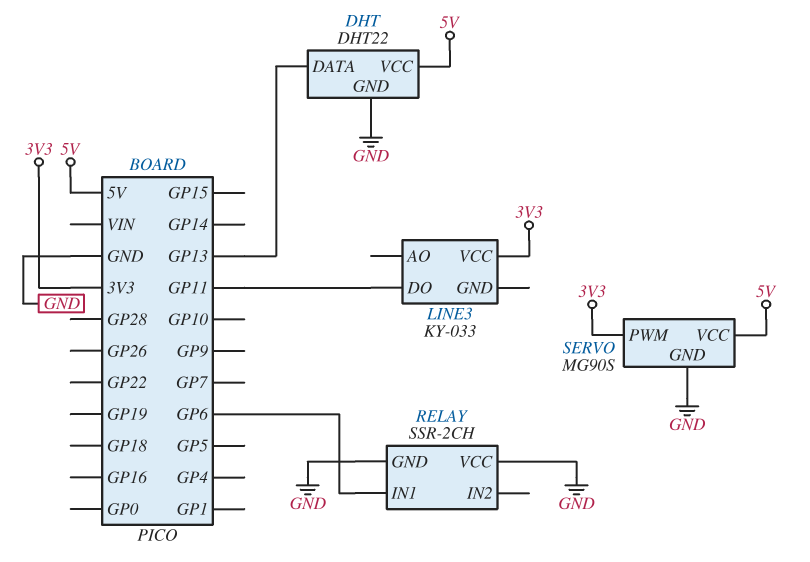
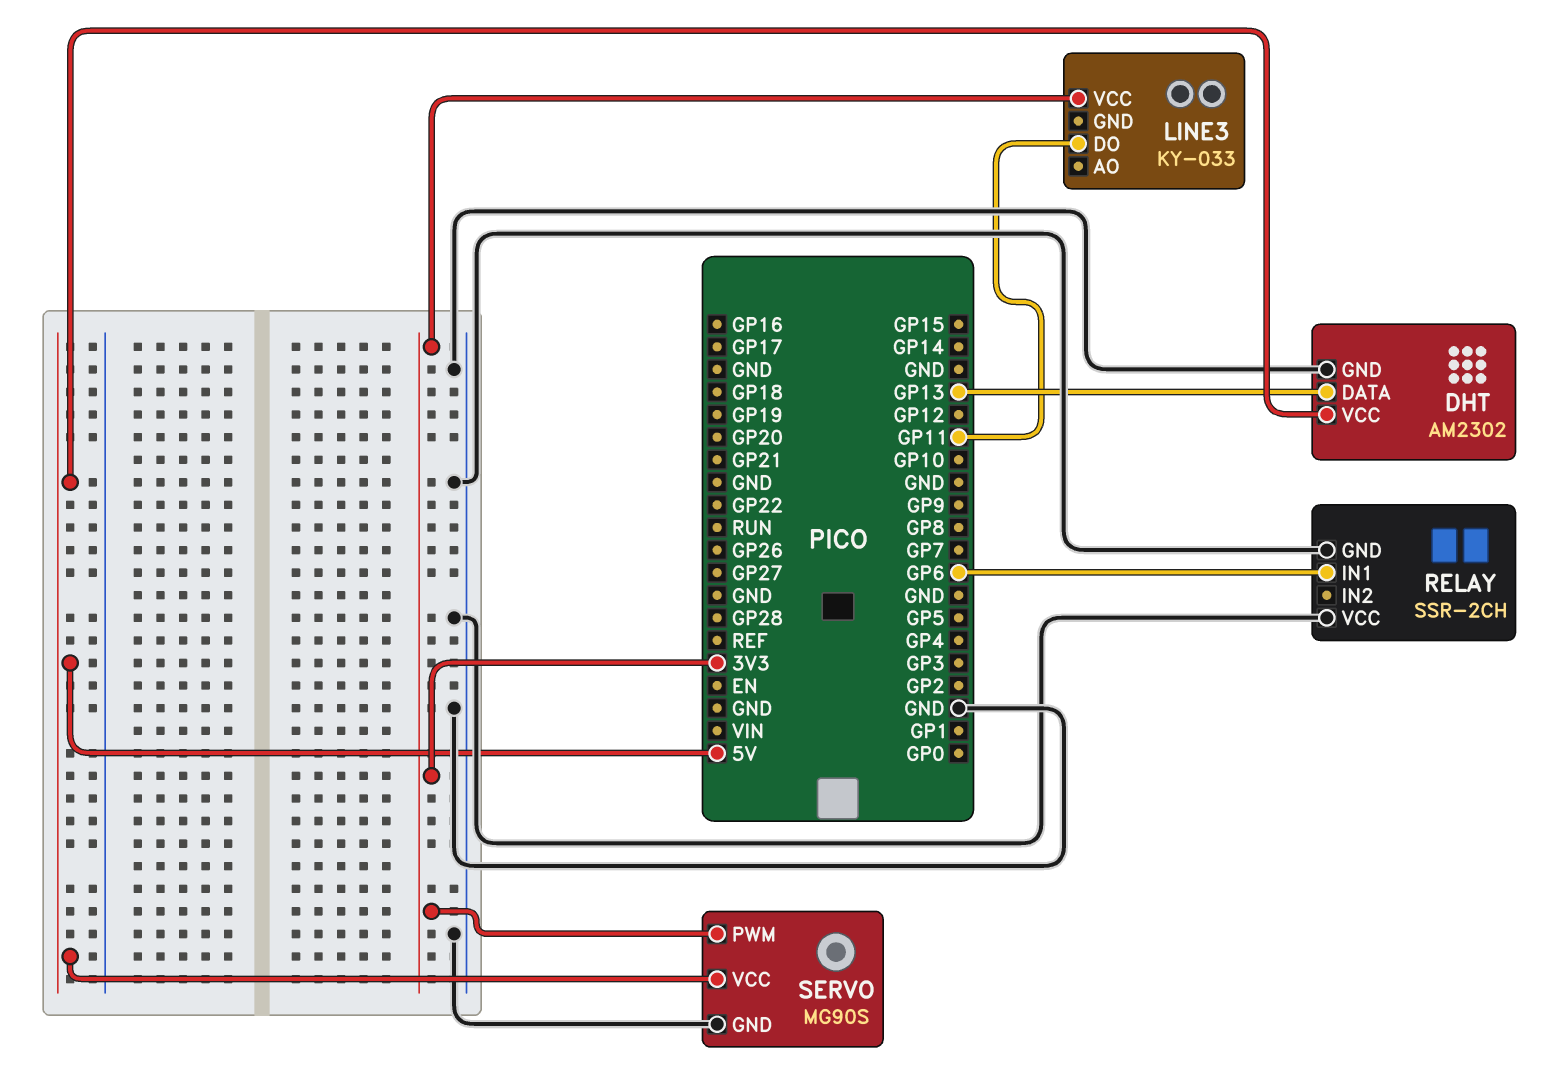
DHT: DHT22 -> AM2302

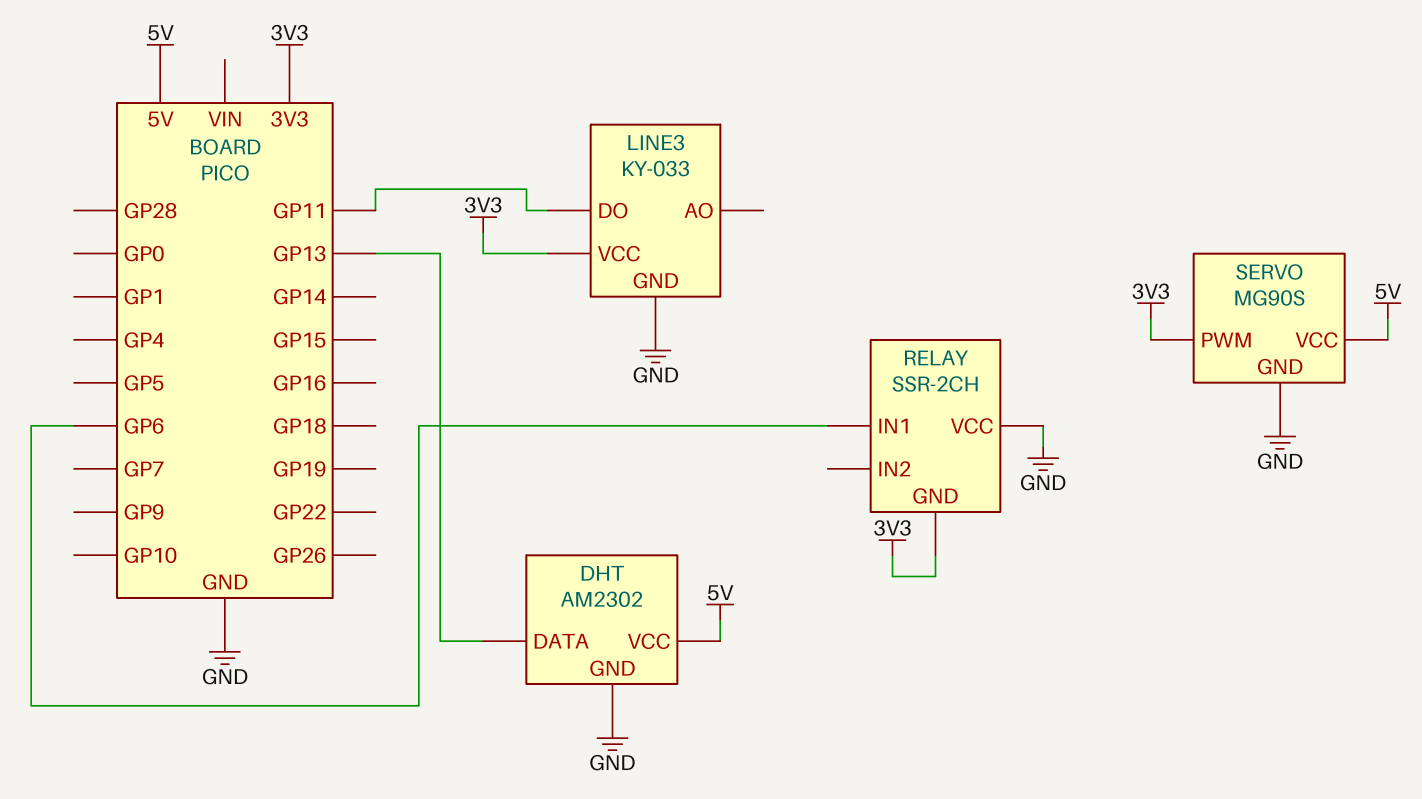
LINE3 pin GND: none -> GND
RELAY pin GND: GND -> 3V3

